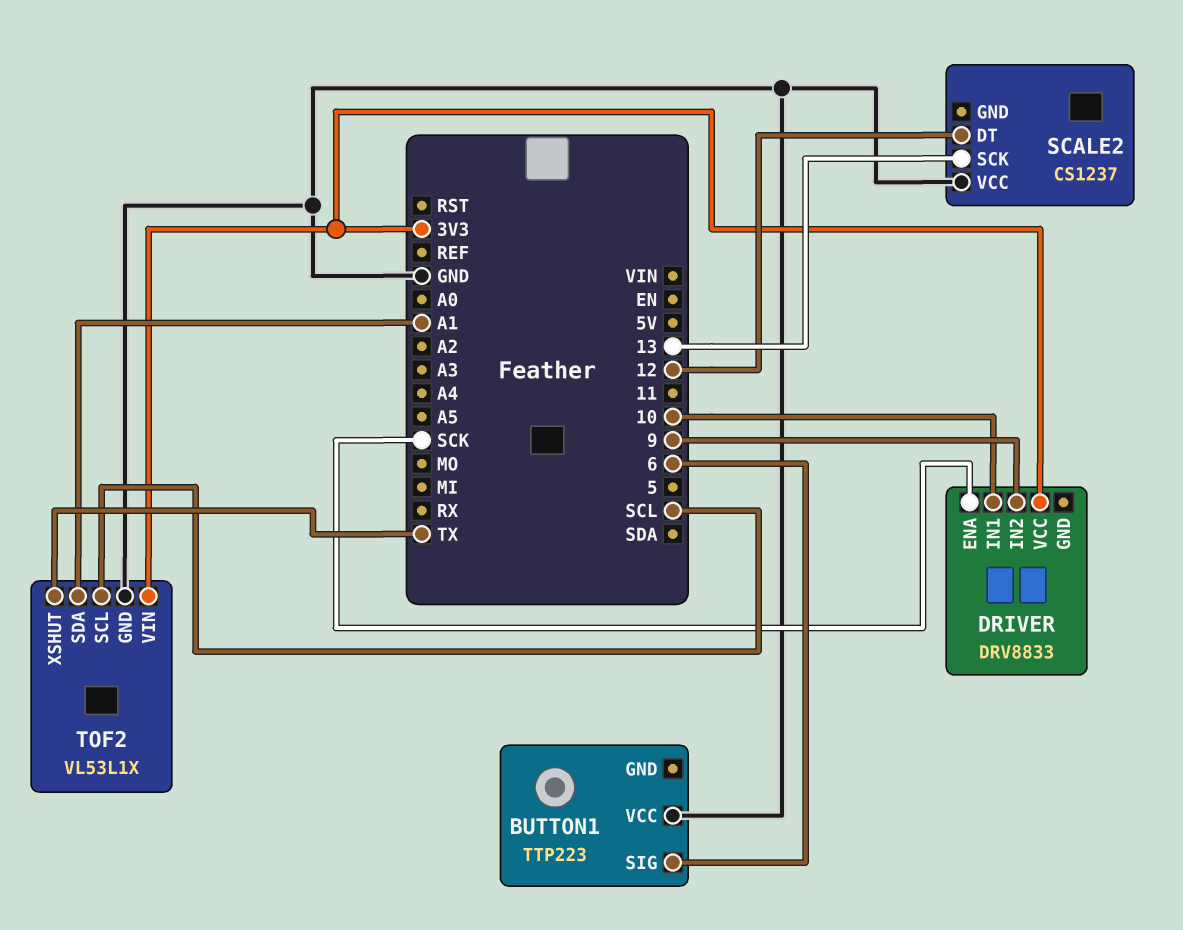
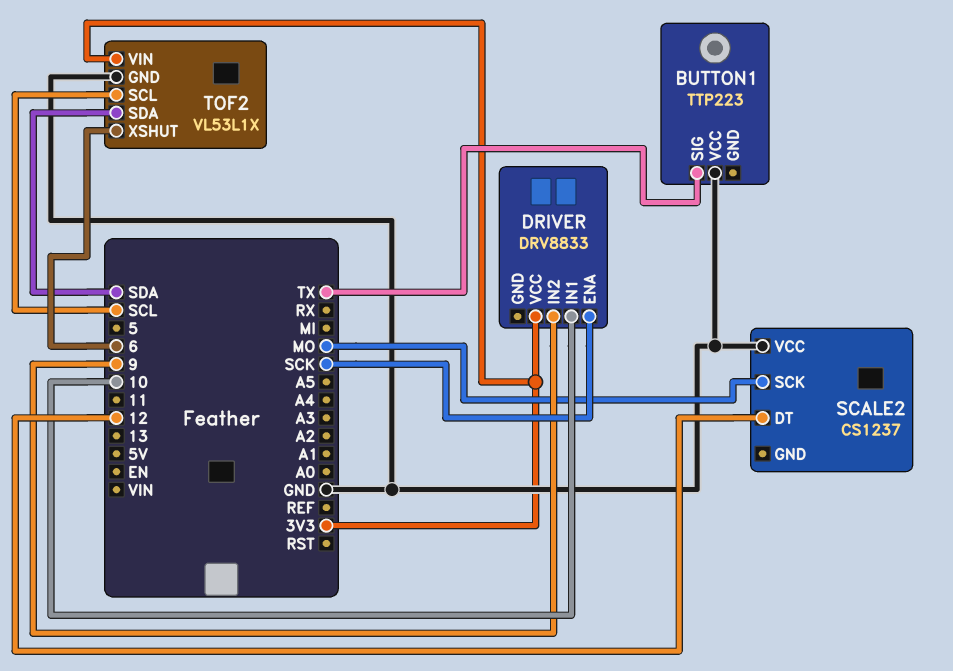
BUTTON1 pin SIG: 6 -> TX
SCALE2 pin SCK: 13 -> MO
TOF2 pin SDA: A1 -> SDA
TOF2 pin XSHUT: TX -> 6

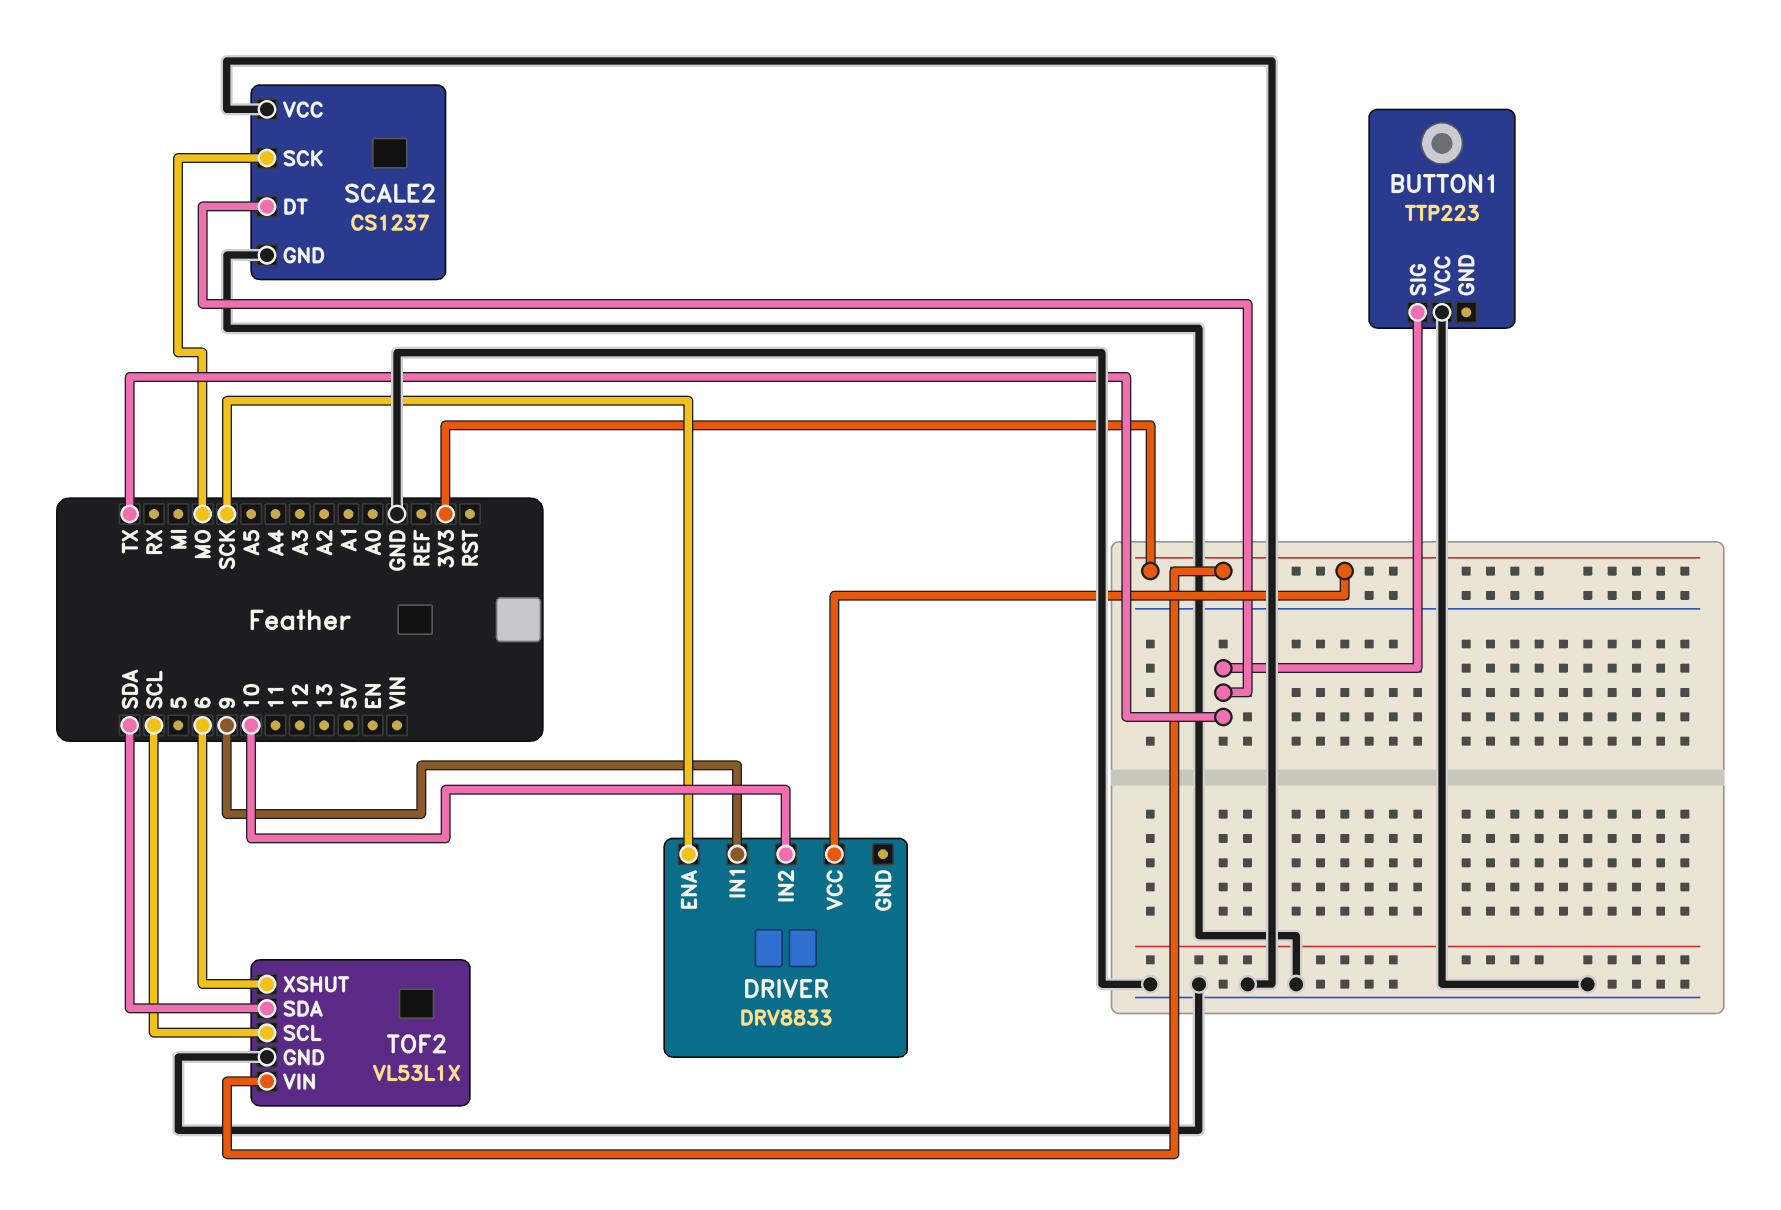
DRIVER pin IN1: 10 -> 9
DRIVER pin IN2: 9 -> 10
SCALE2 pin DT: 12 -> TX
SCALE2 pin GND: none -> GND

